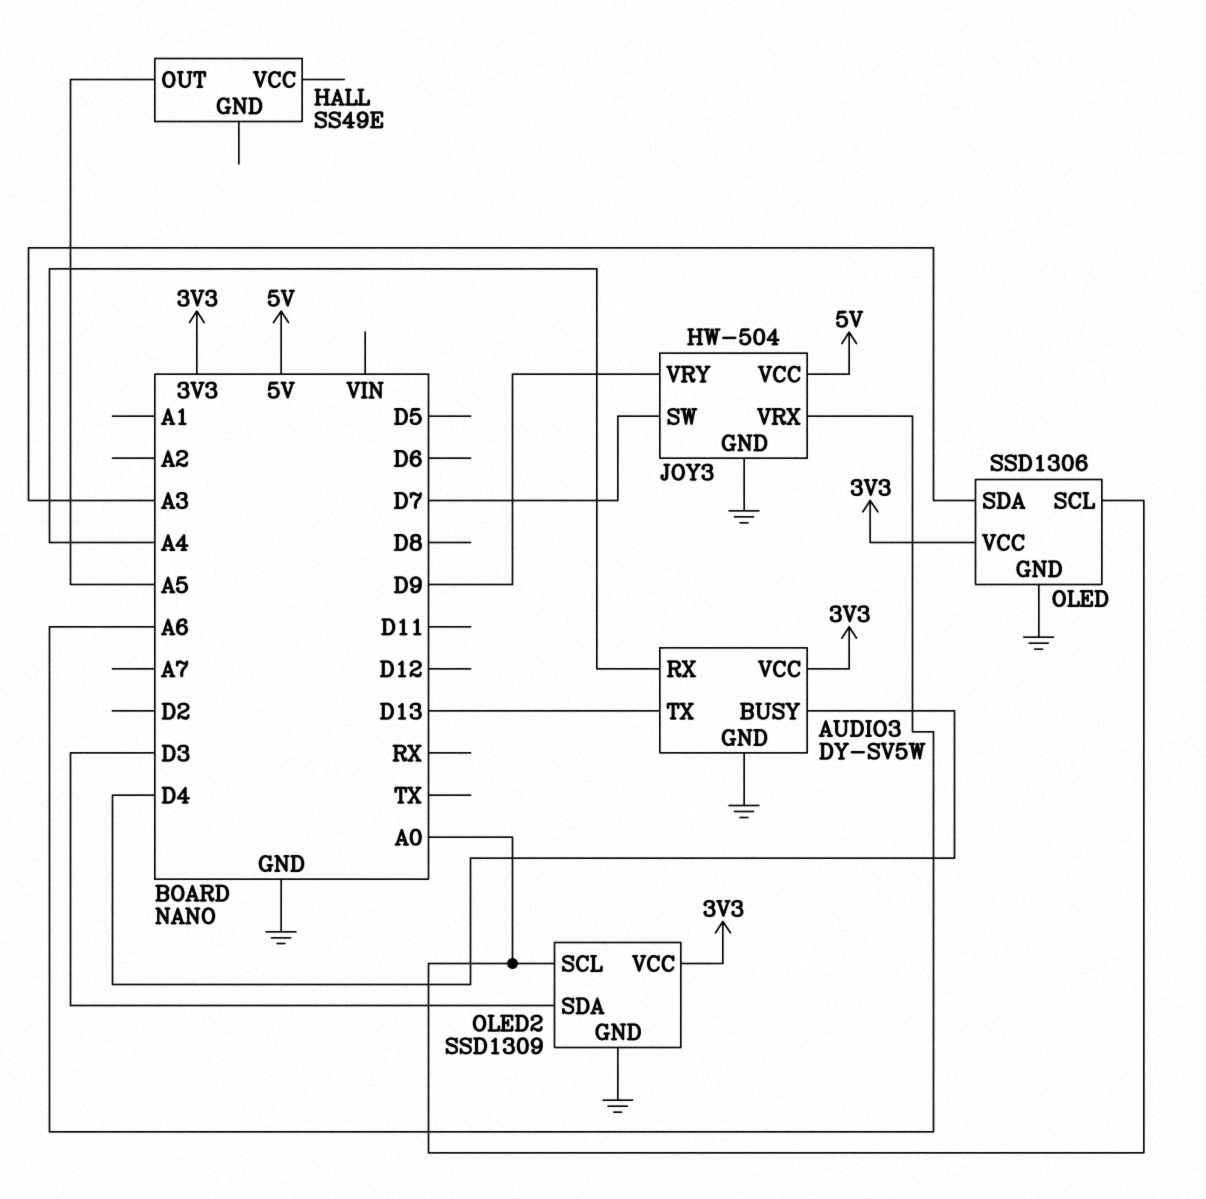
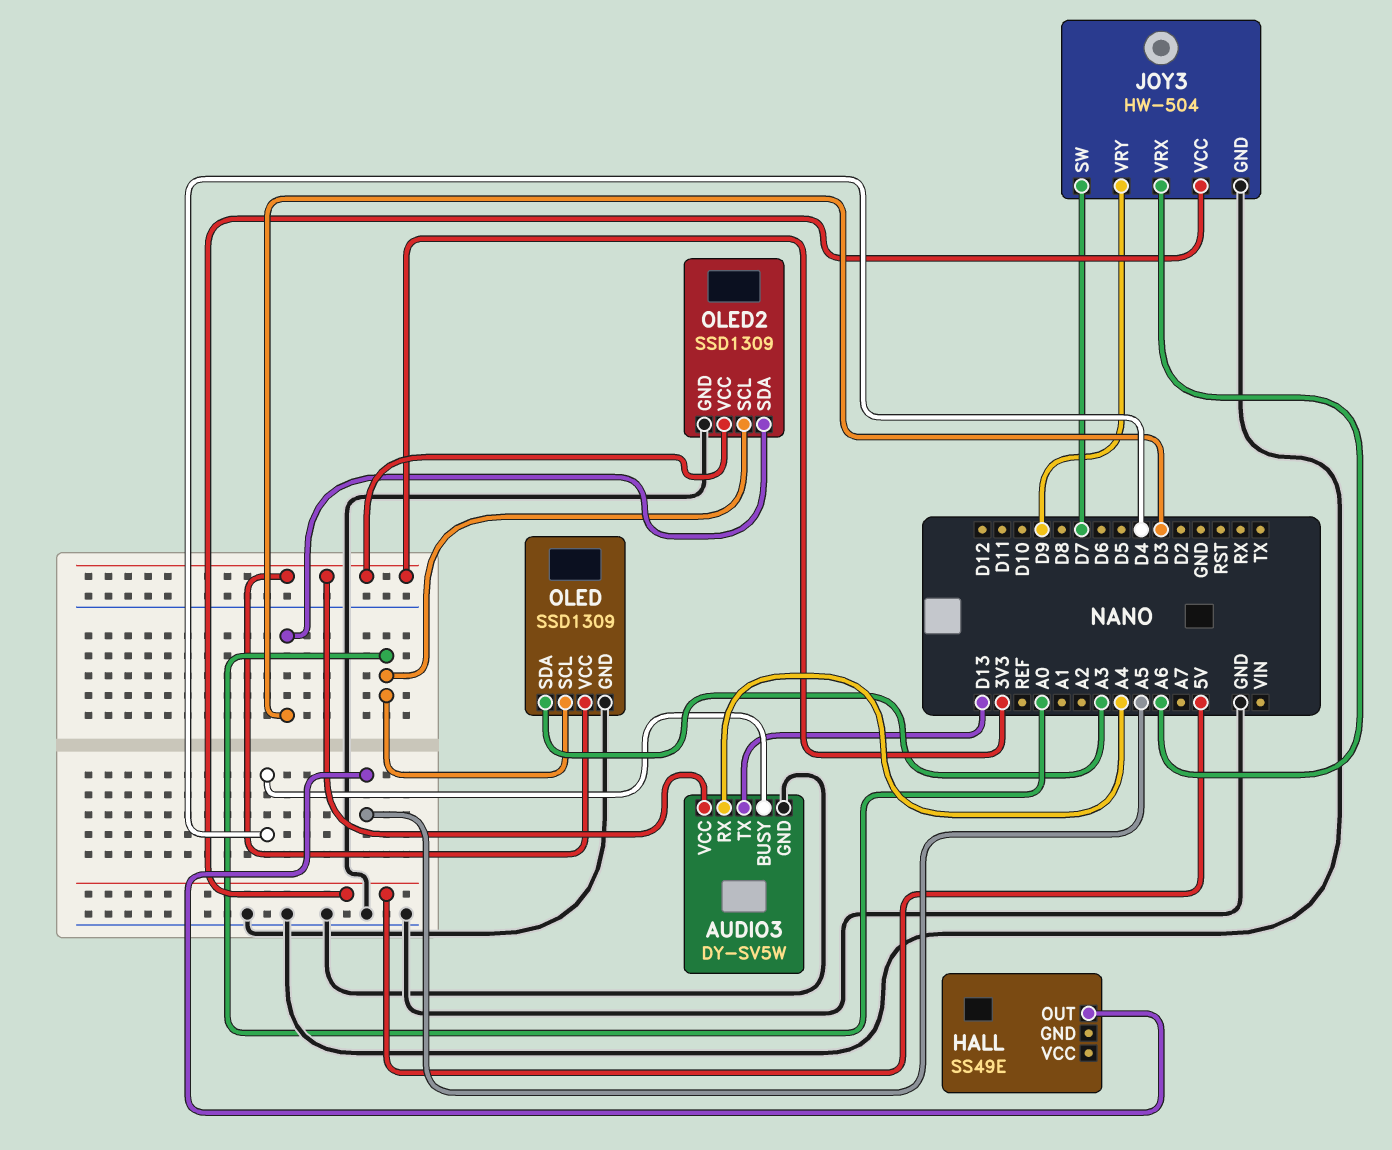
OLED: SSD1306 -> SSD1309

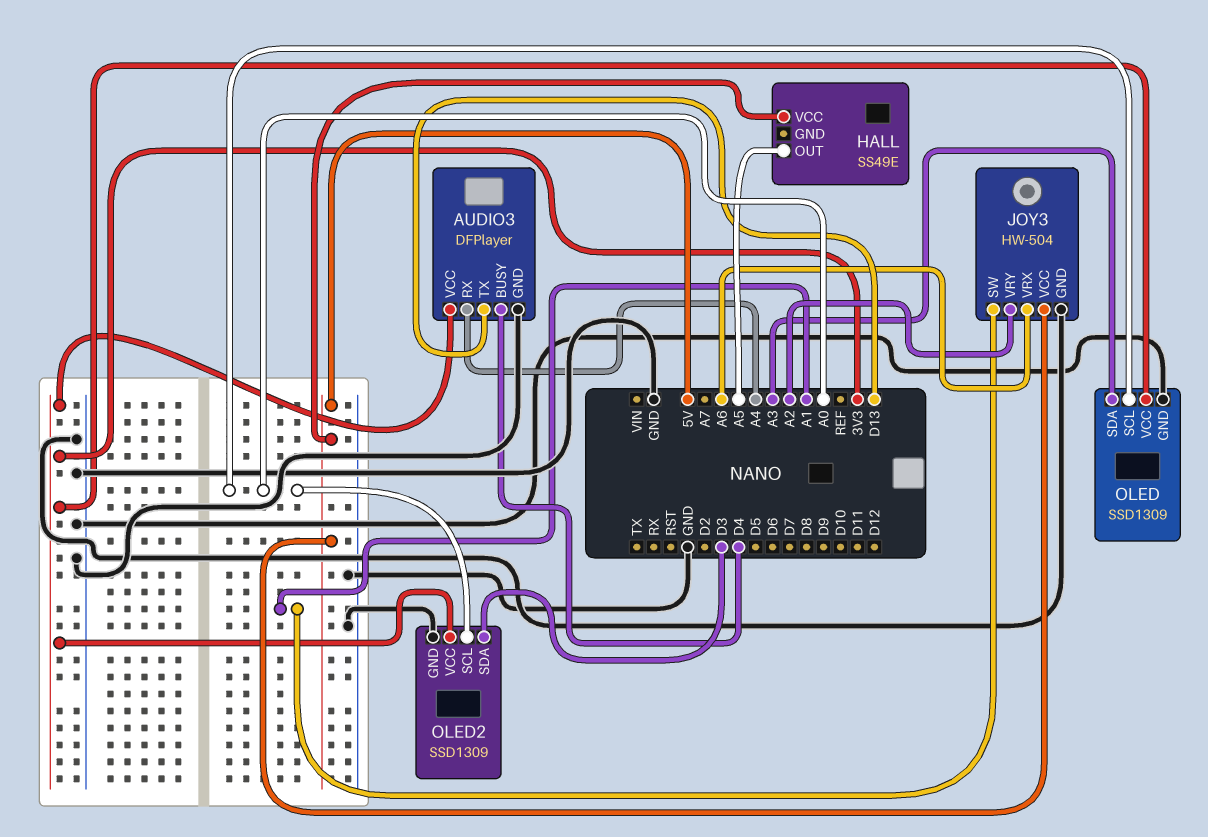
AUDIO3: DY-SV5W -> DFPlayer
HALL pin VCC: none -> 5V
JOY3 pin SW: D7 -> A1
JOY3 pin VRY: D9 -> A2

